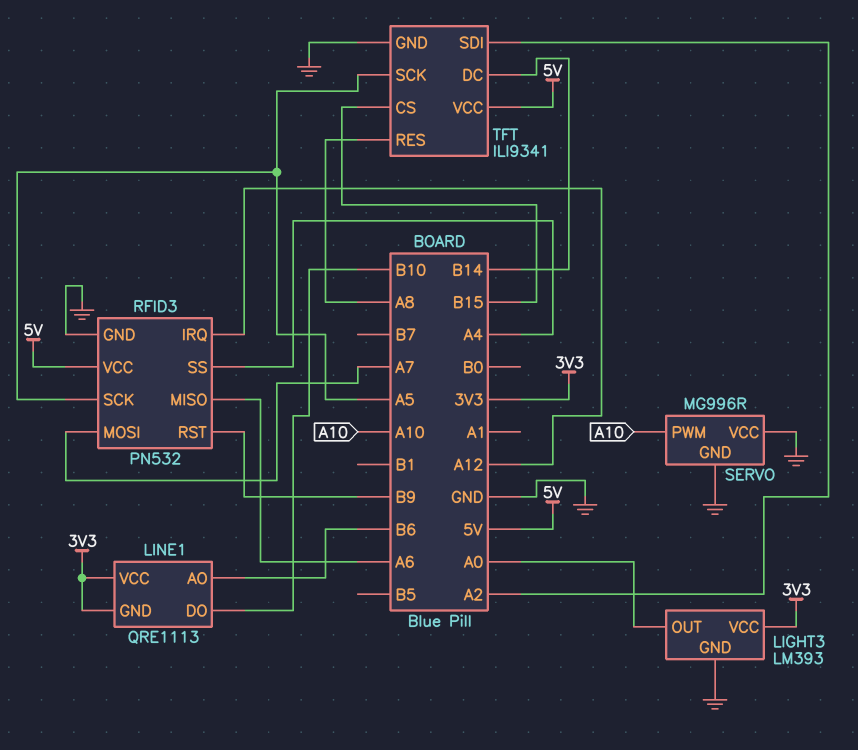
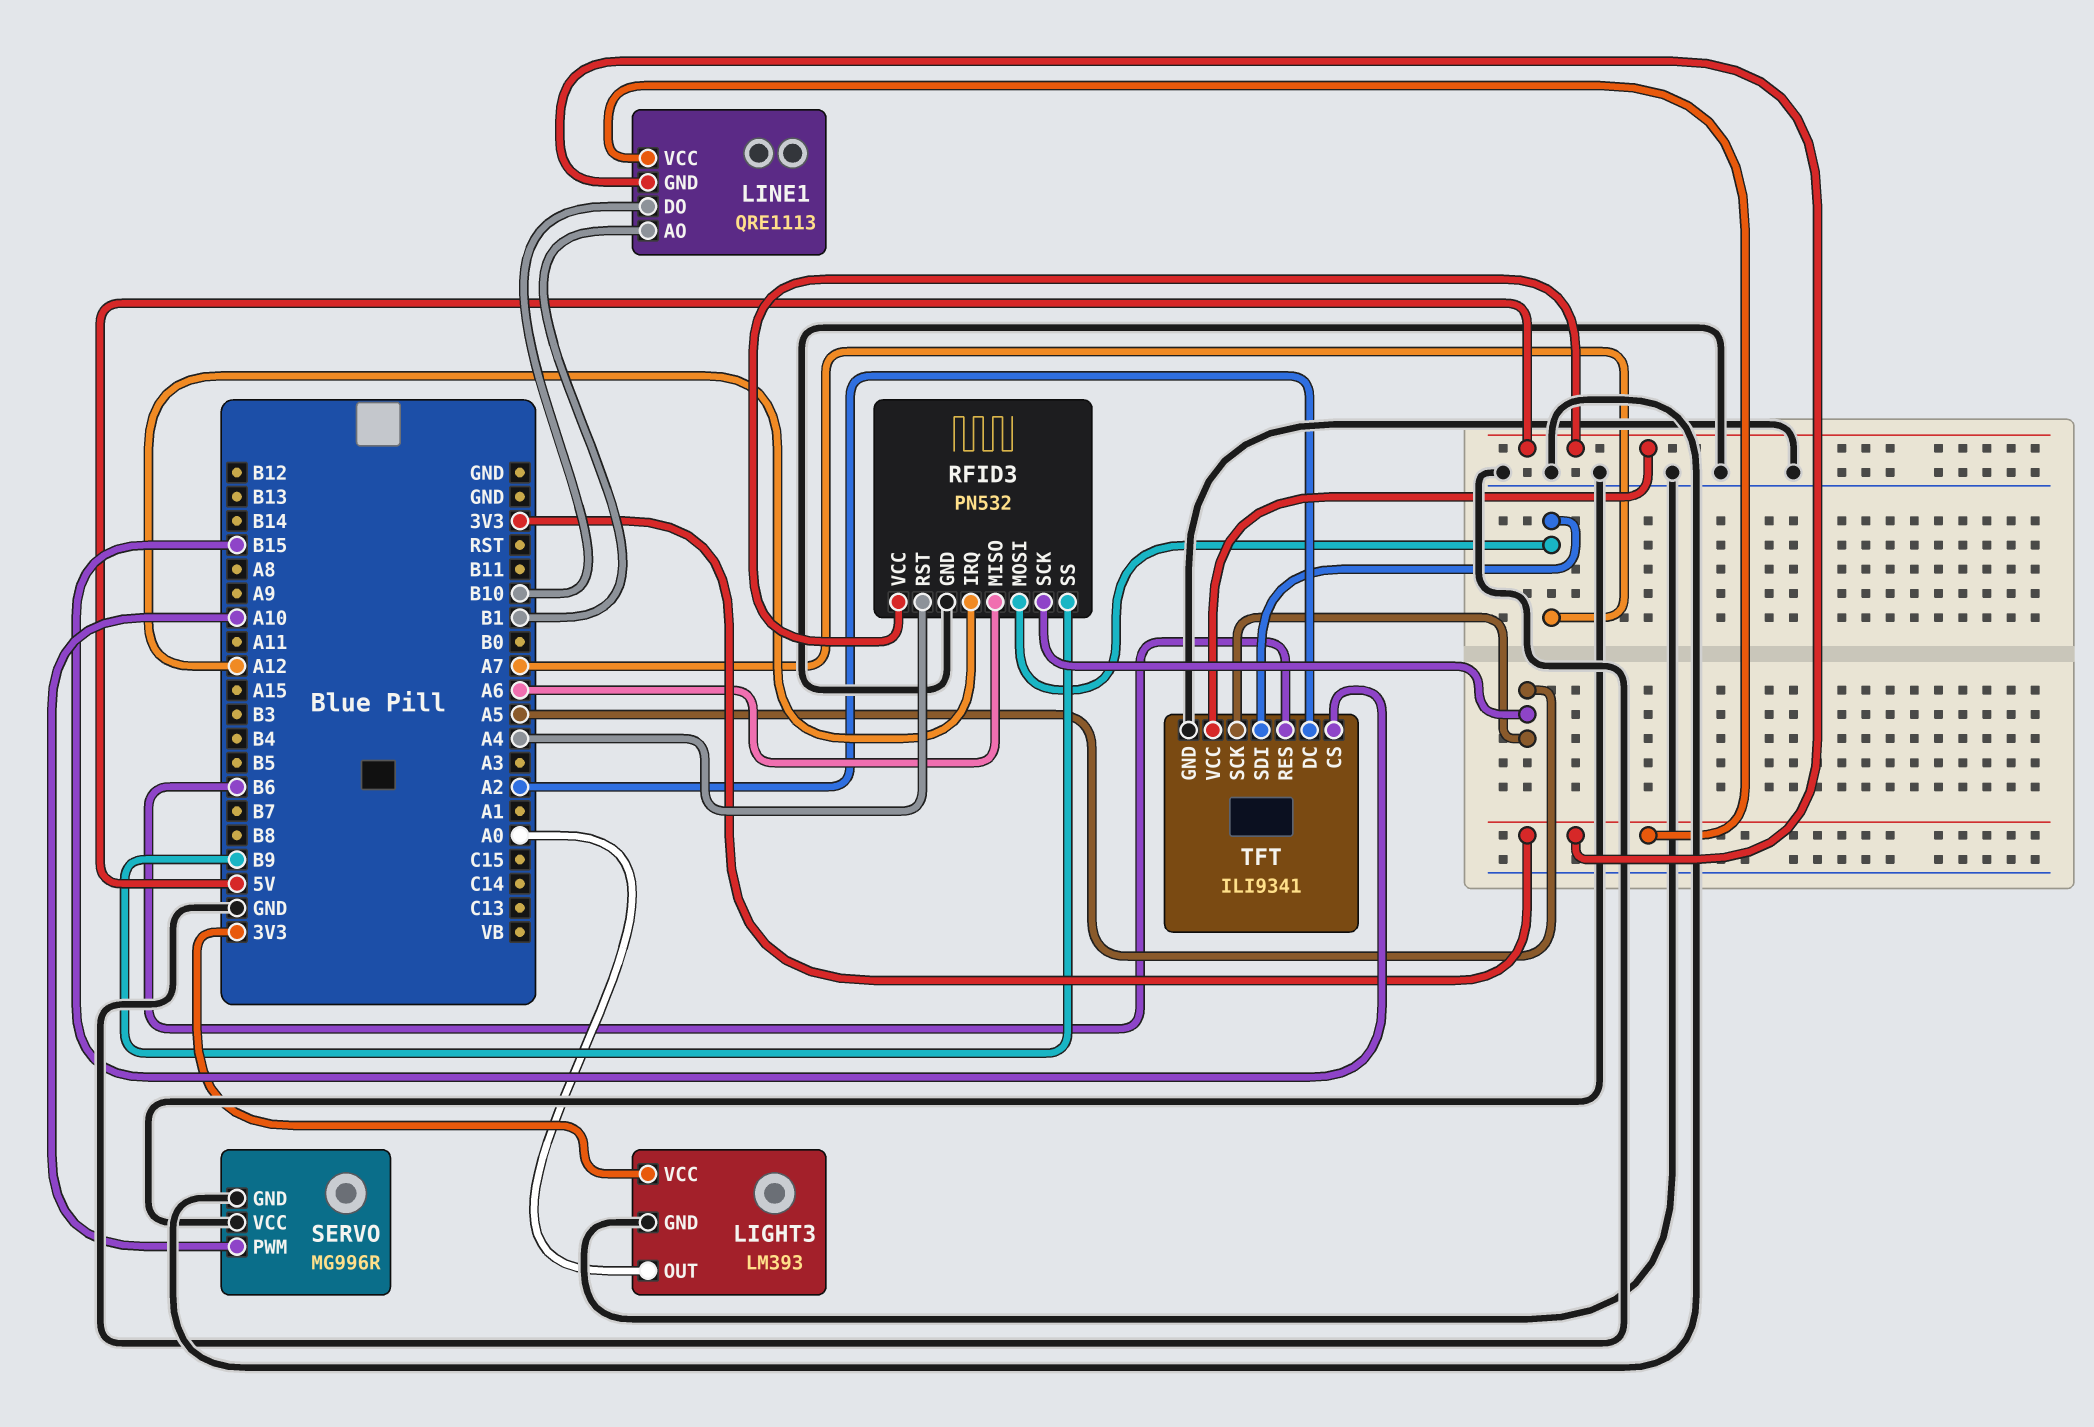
LINE1 pin AO: B6 -> B1
RFID3 pin RST: B9 -> A4
RFID3 pin SS: A4 -> B9
TFT pin DC: B14 -> A2
TFT pin RES: A8 -> B6
TFT pin SDI: A2 -> A7

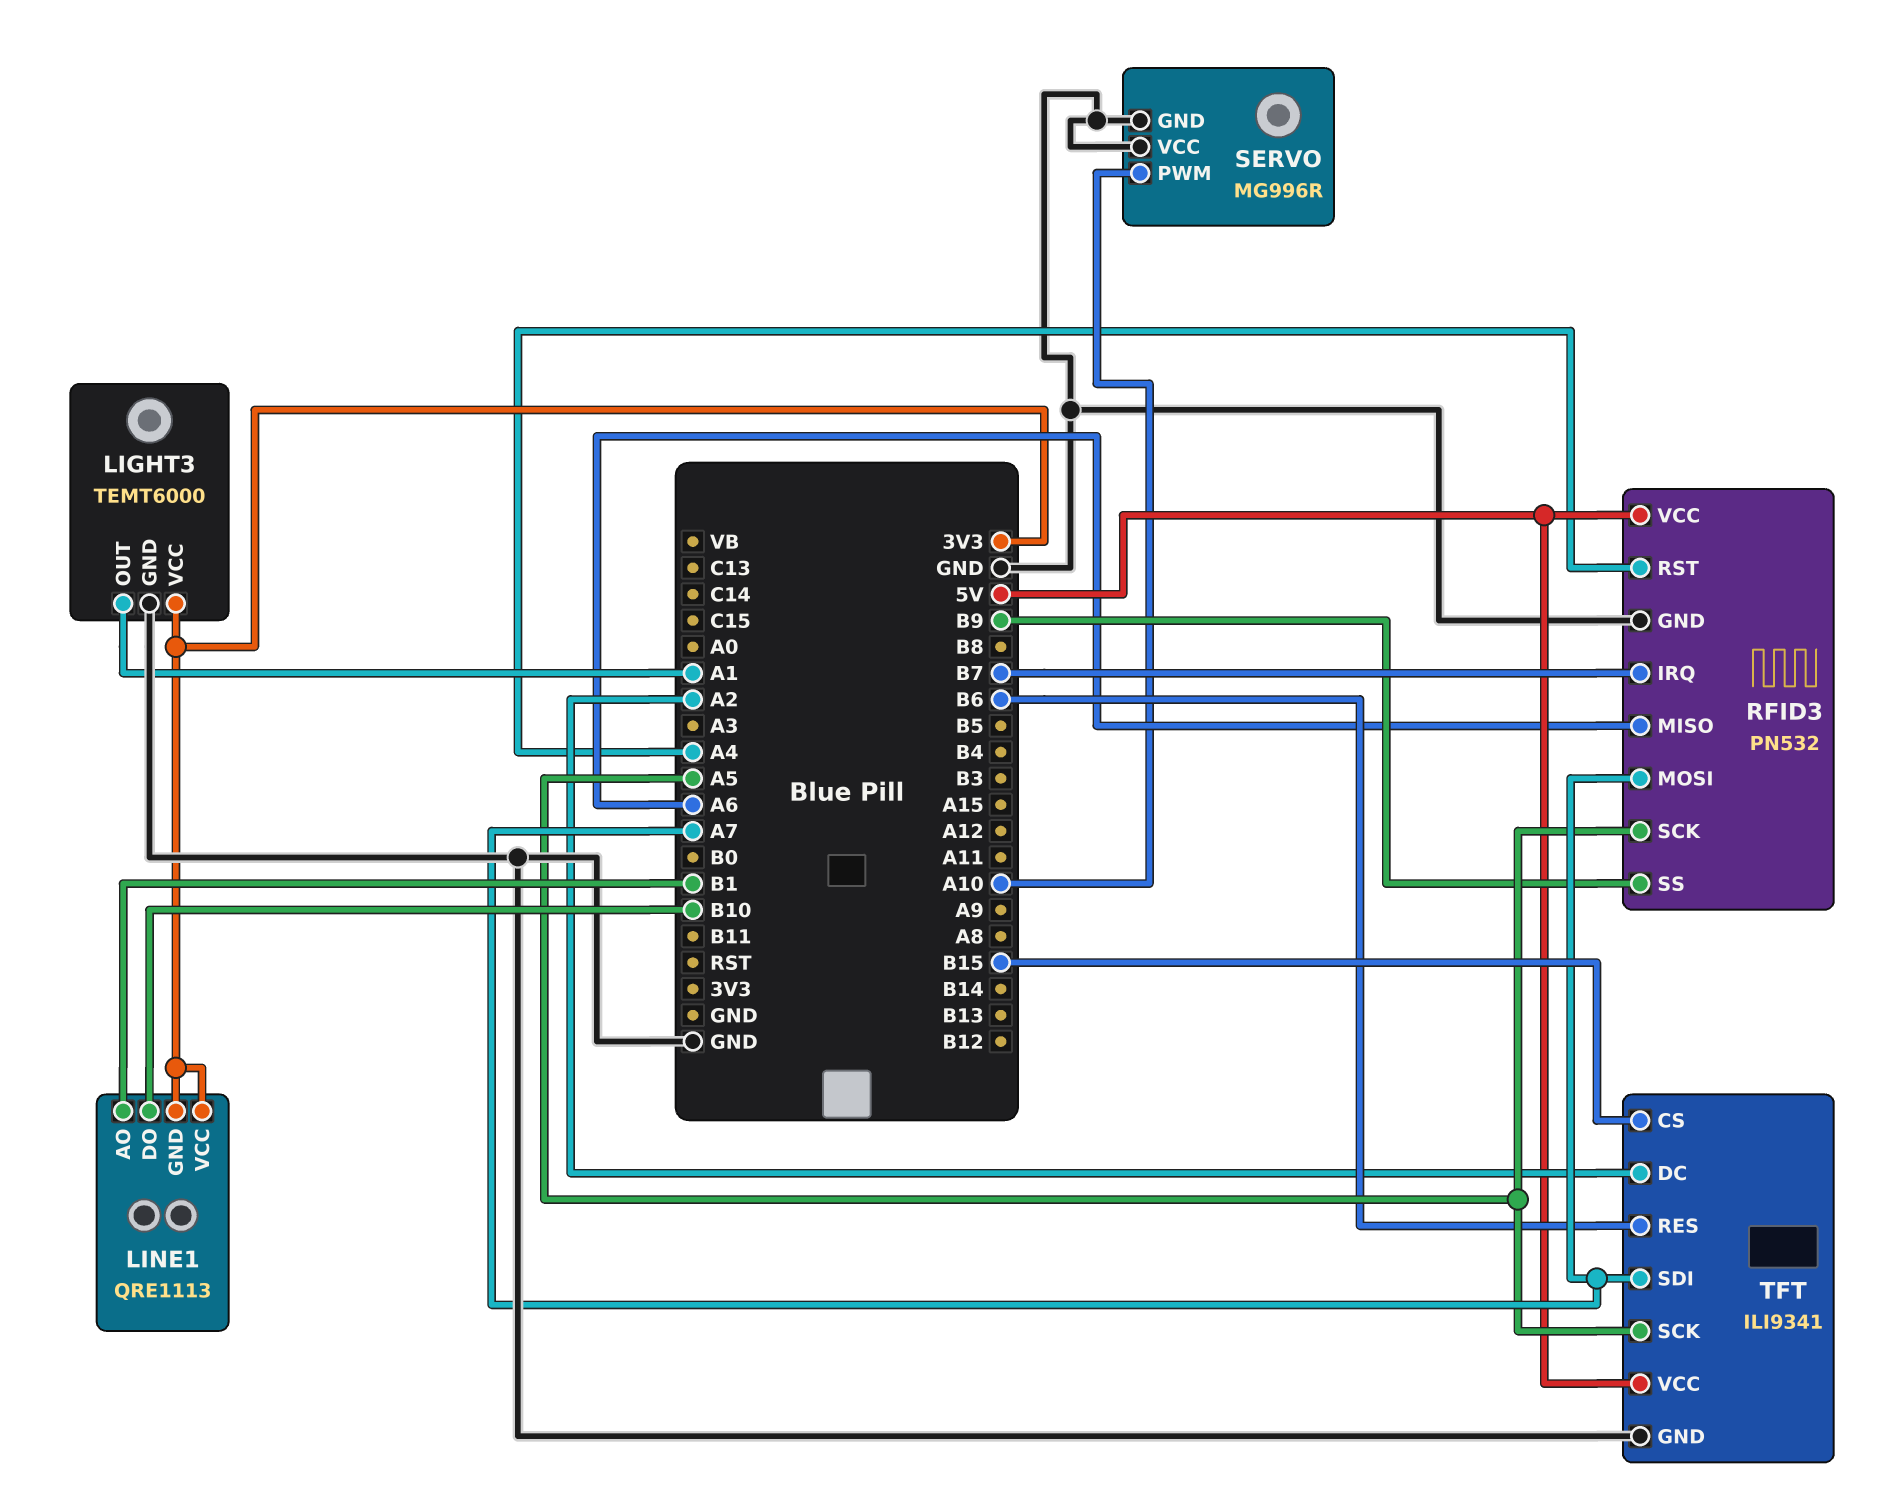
LIGHT3: LM393 -> TEMT6000
LIGHT3 pin OUT: A0 -> A1
RFID3 pin IRQ: A12 -> B7

